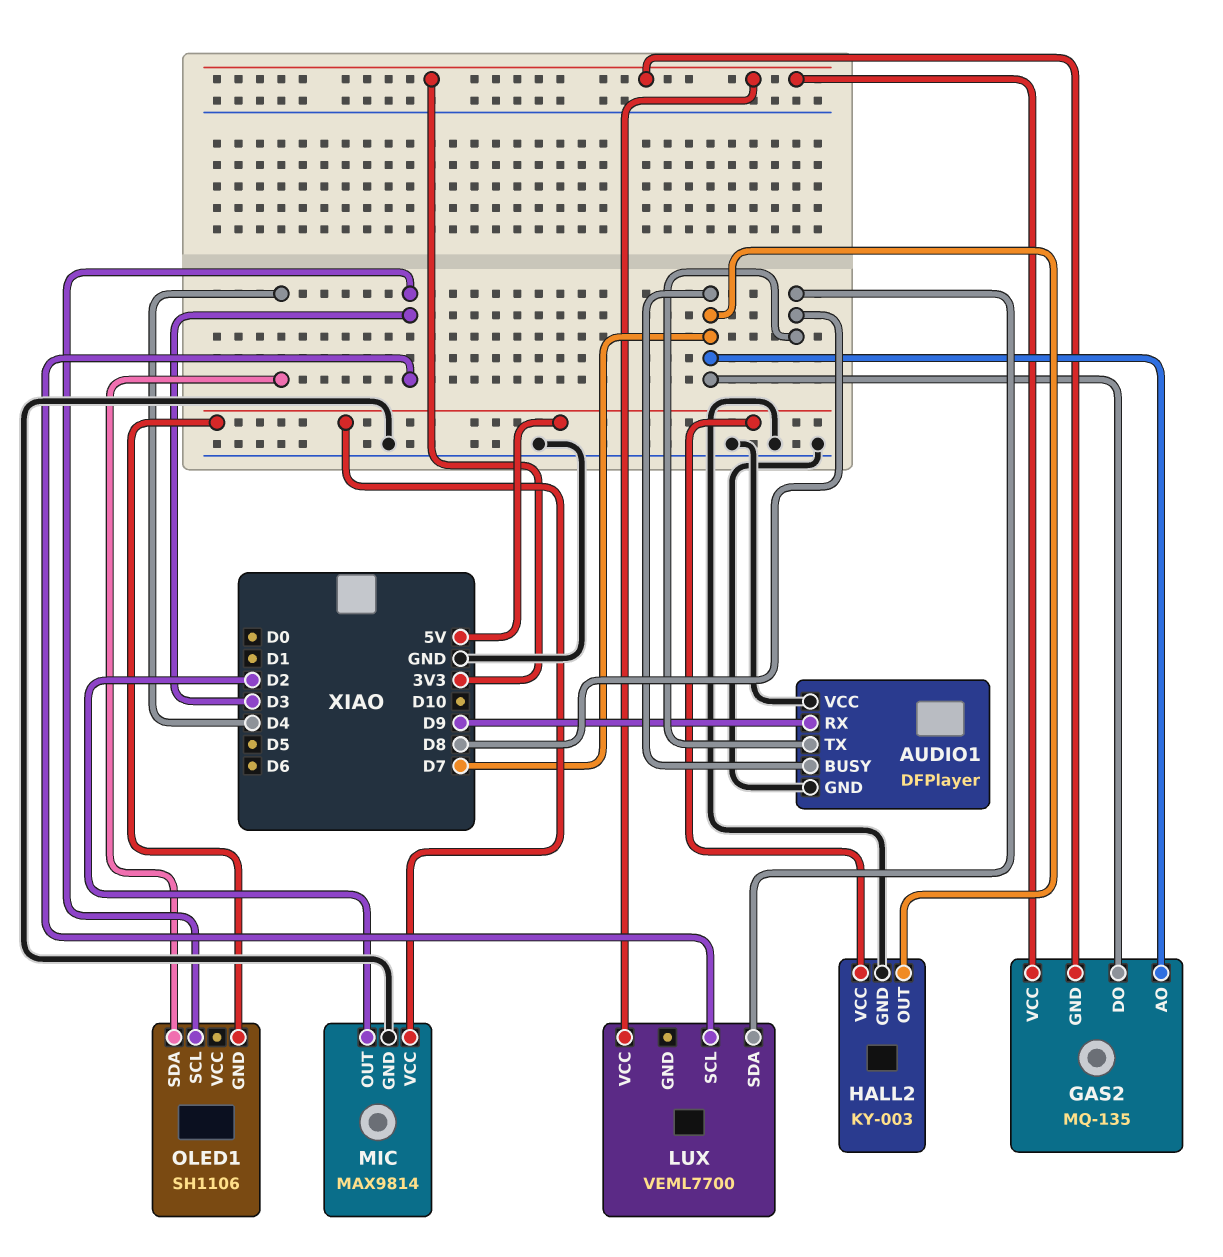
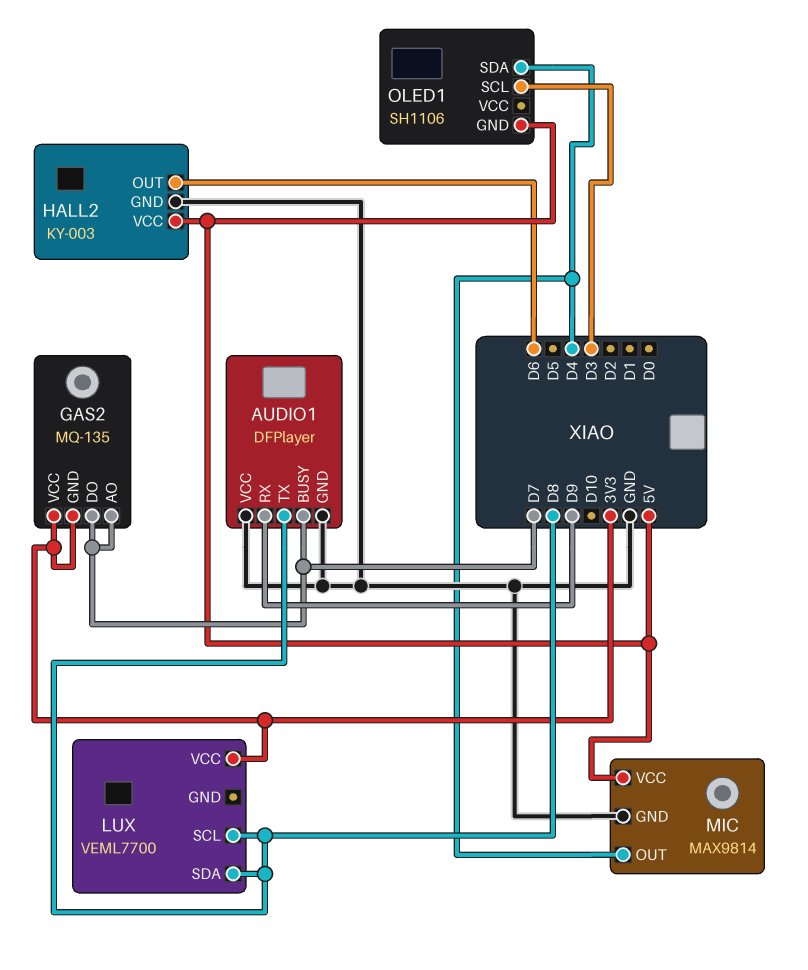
HALL2 pin OUT: D7 -> D6
LUX pin SCL: D3 -> D8
MIC pin OUT: D2 -> D4

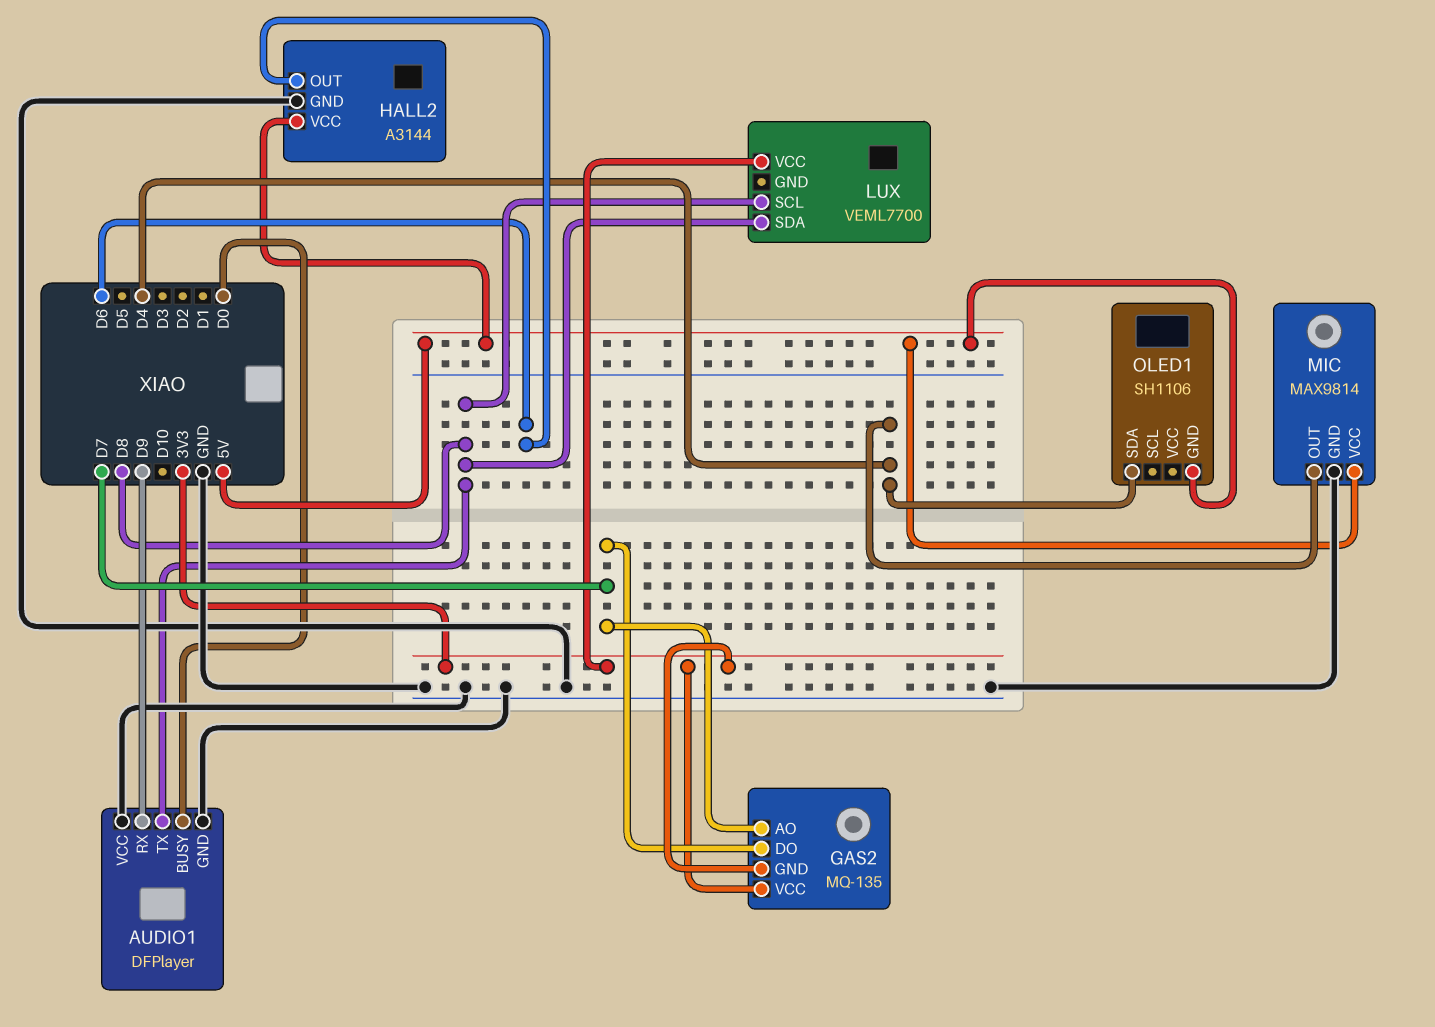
AUDIO1 pin BUSY: D7 -> D0
HALL2: KY-003 -> A3144
OLED1 pin SCL: D3 -> none

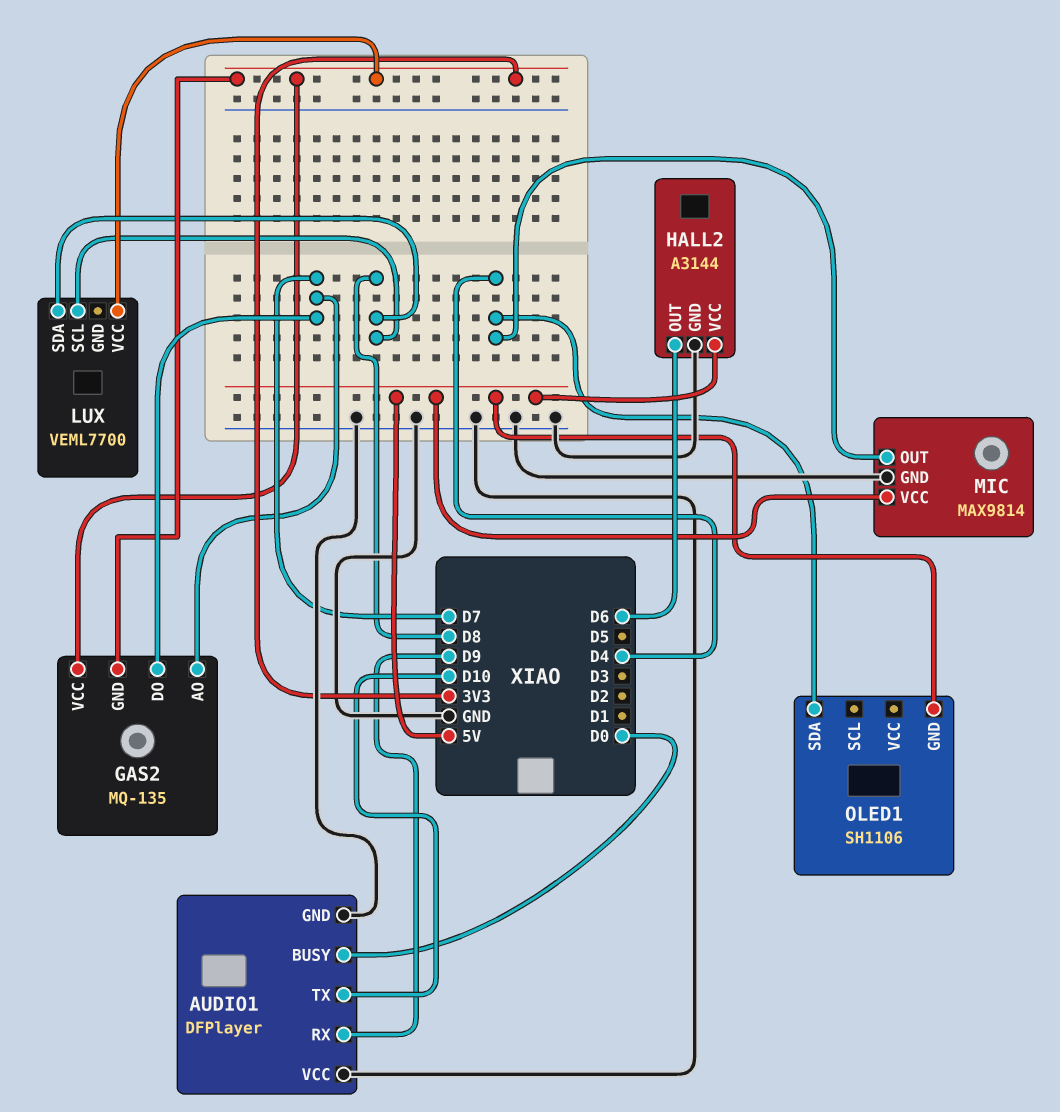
AUDIO1 pin TX: D8 -> D10

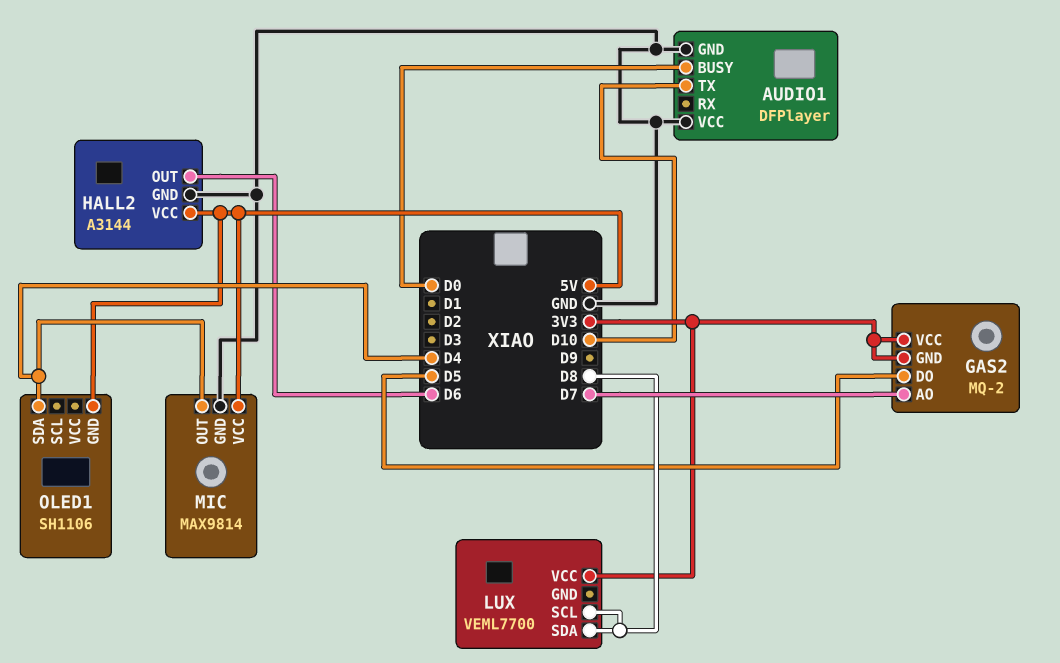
AUDIO1 pin RX: D9 -> none
GAS2: MQ-135 -> MQ-2
GAS2 pin DO: D7 -> D5

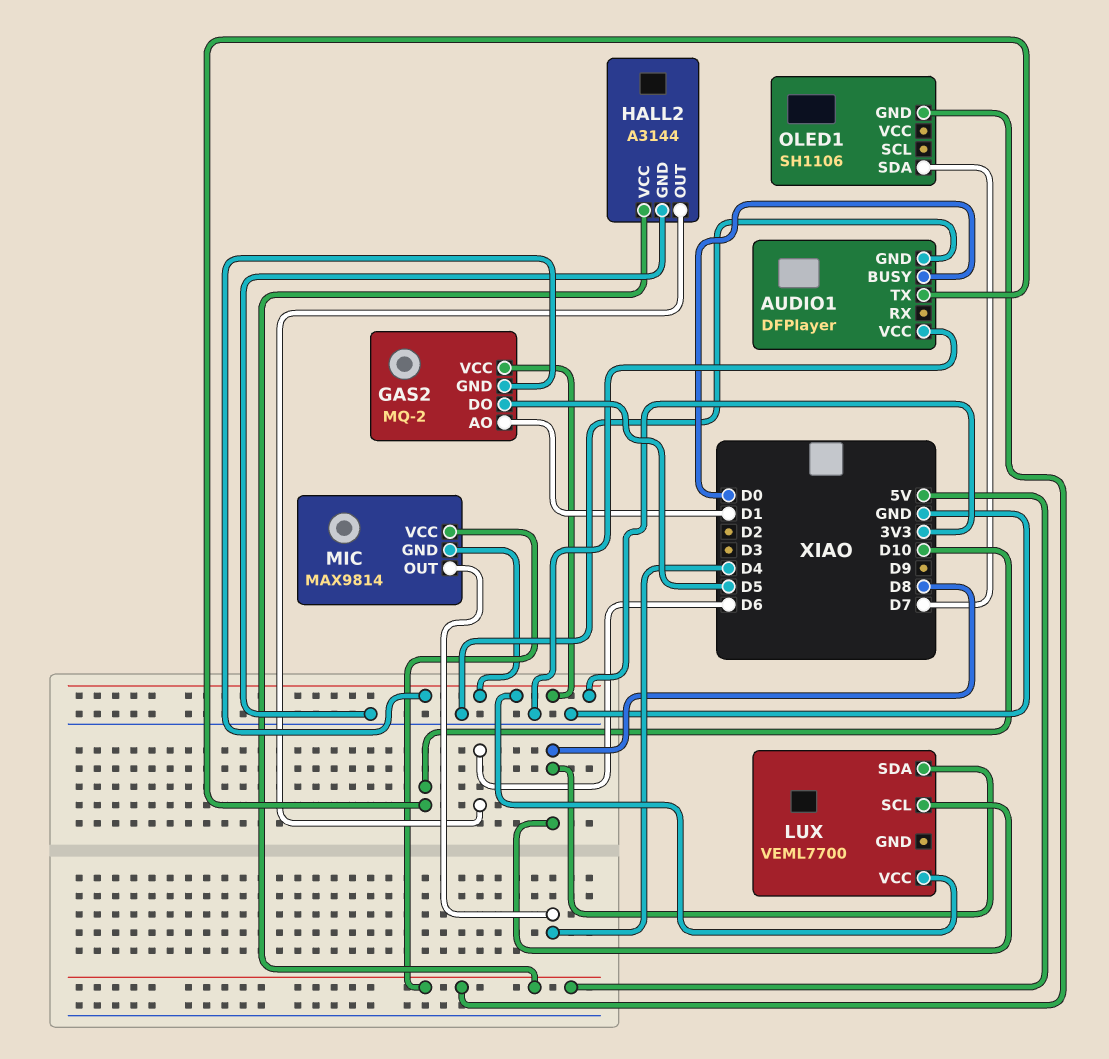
GAS2 pin AO: D7 -> D1
MIC pin GND: GND -> 3V3
OLED1 pin SDA: D4 -> D7

